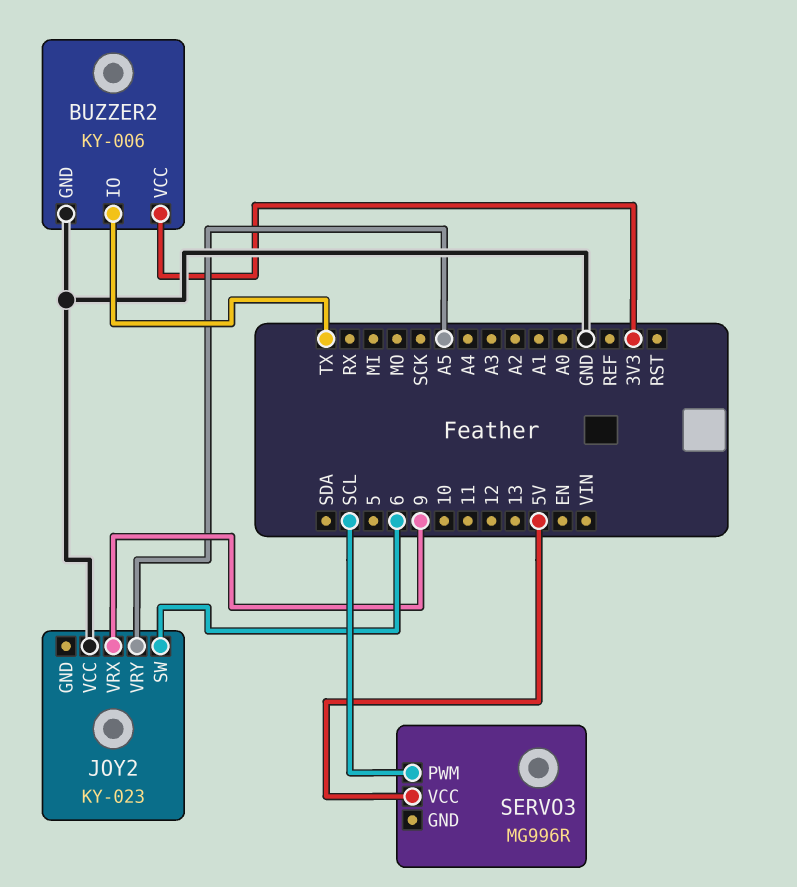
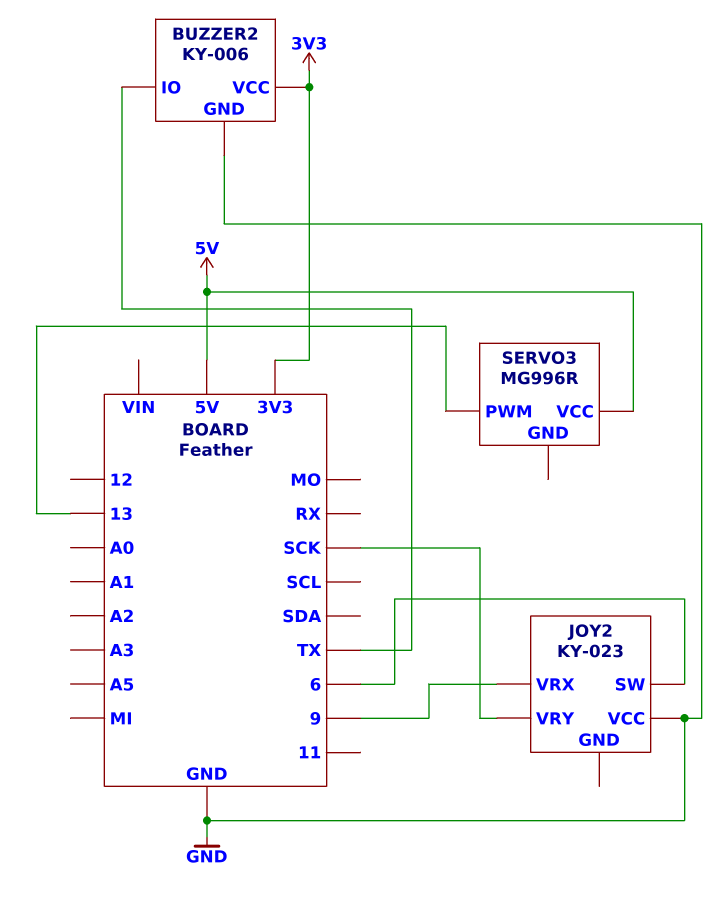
JOY2 pin VRY: A5 -> SCK
SERVO3 pin PWM: SCL -> 13

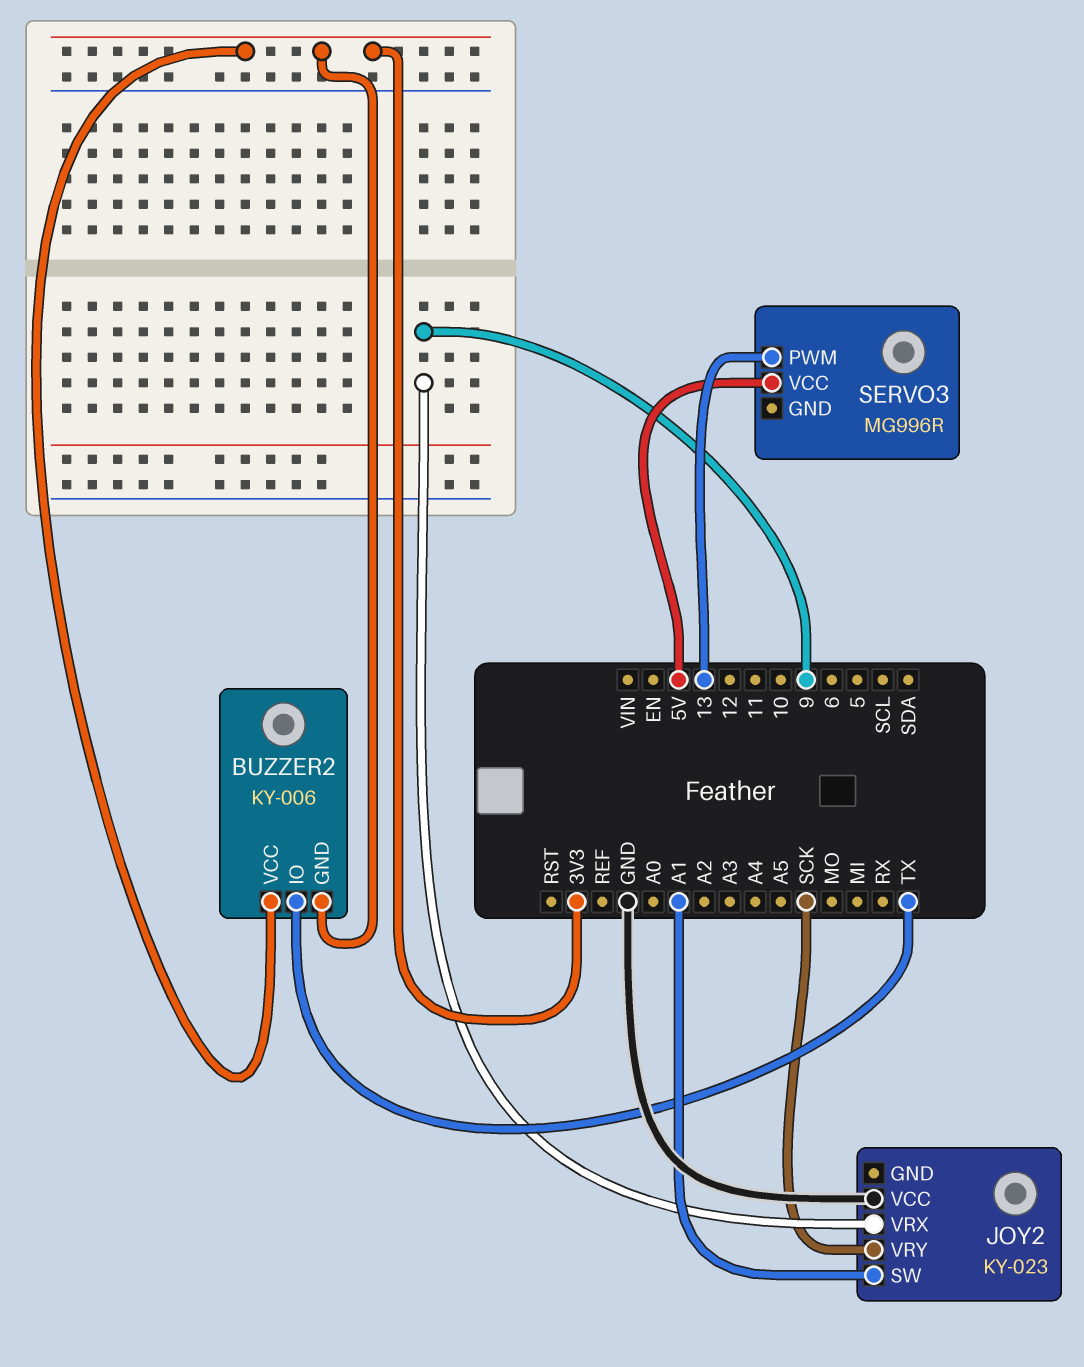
BUZZER2 pin GND: GND -> 3V3
JOY2 pin SW: 6 -> A1

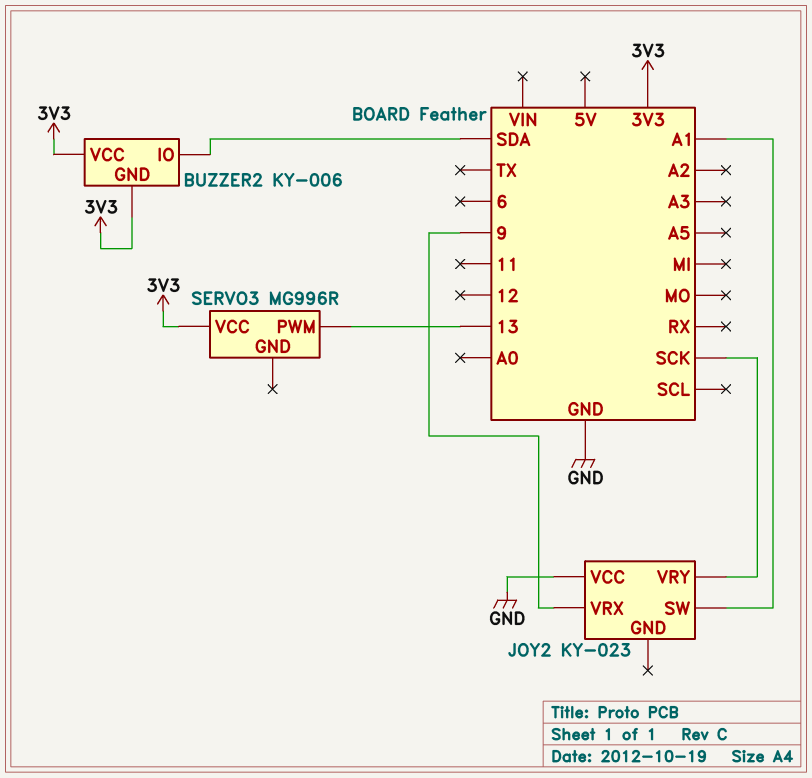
BUZZER2 pin IO: TX -> SDA
SERVO3 pin VCC: 5V -> 3V3

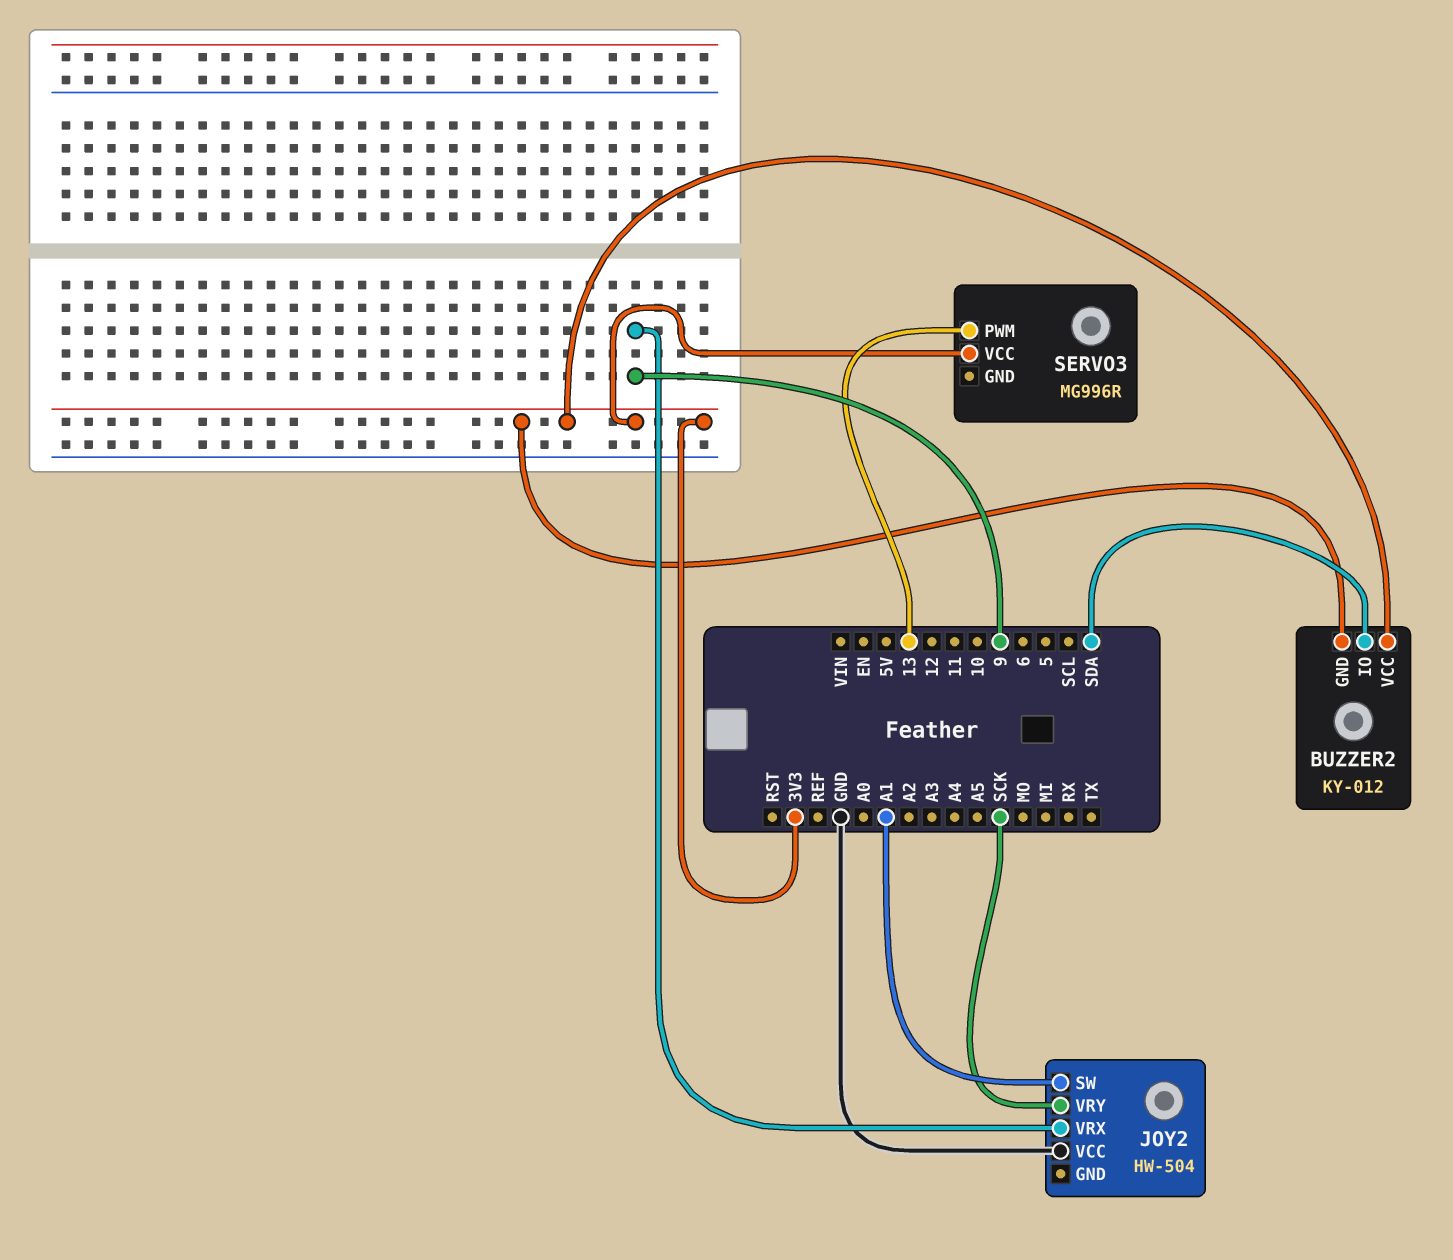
BUZZER2: KY-006 -> KY-012
JOY2: KY-023 -> HW-504

